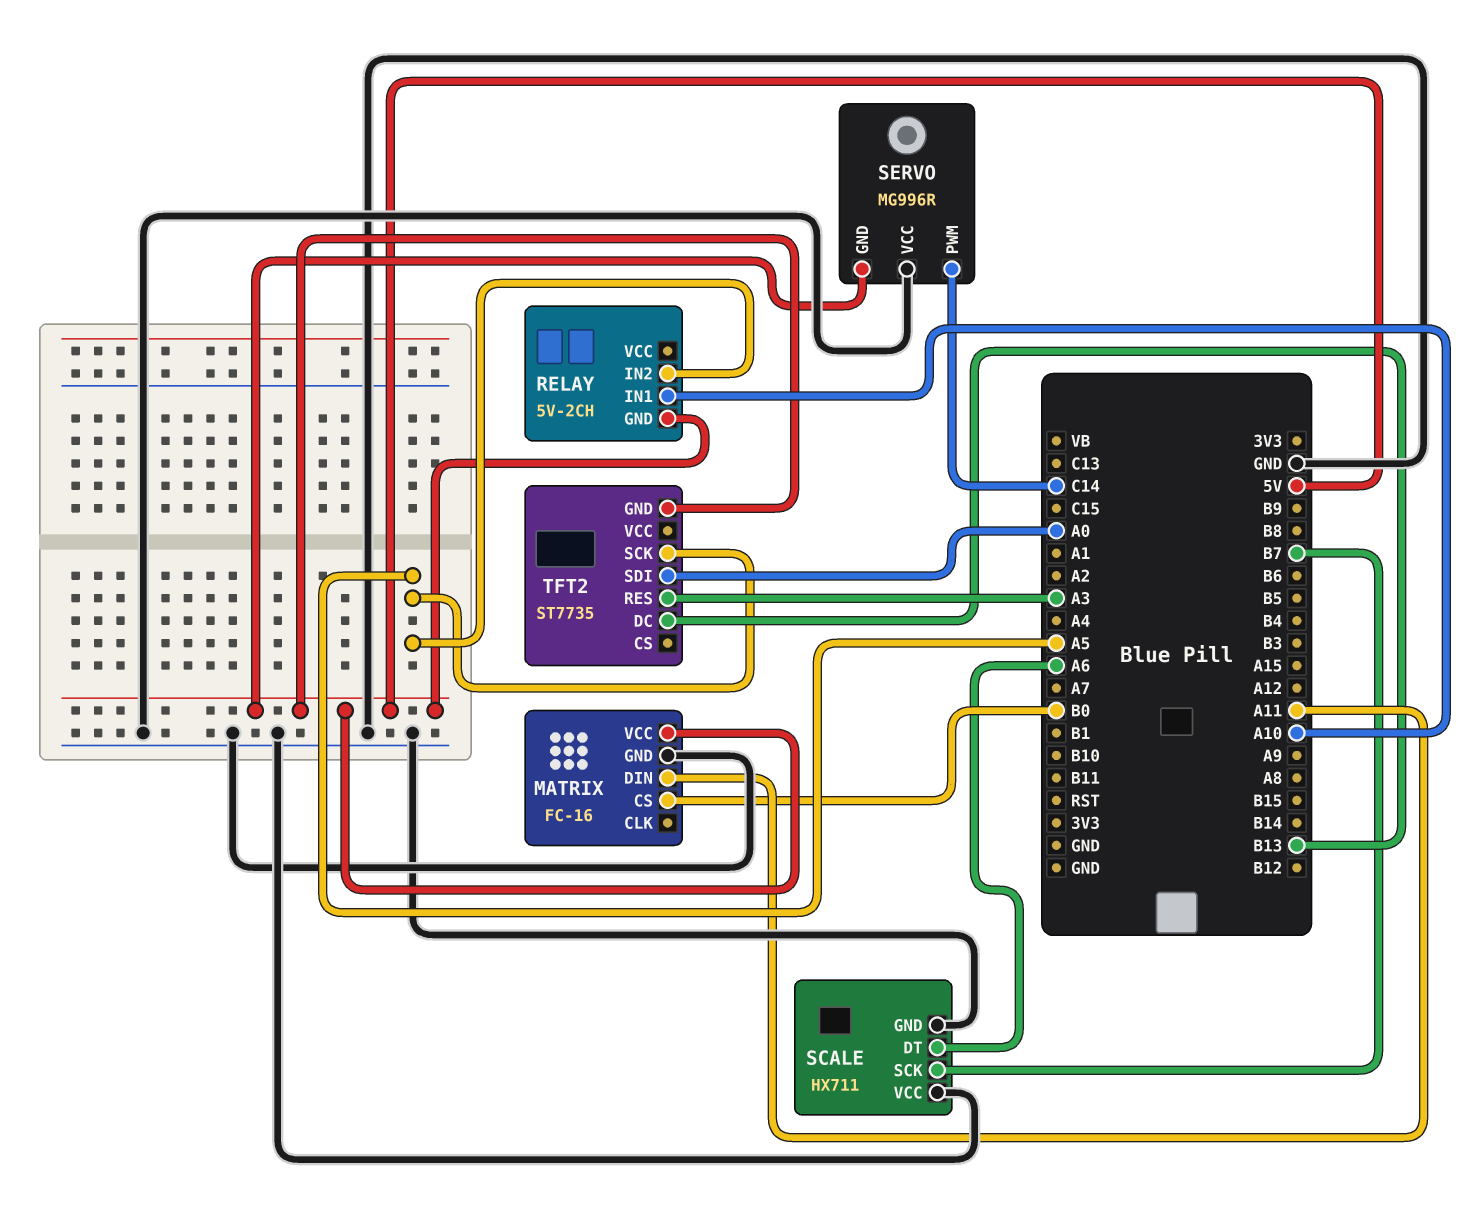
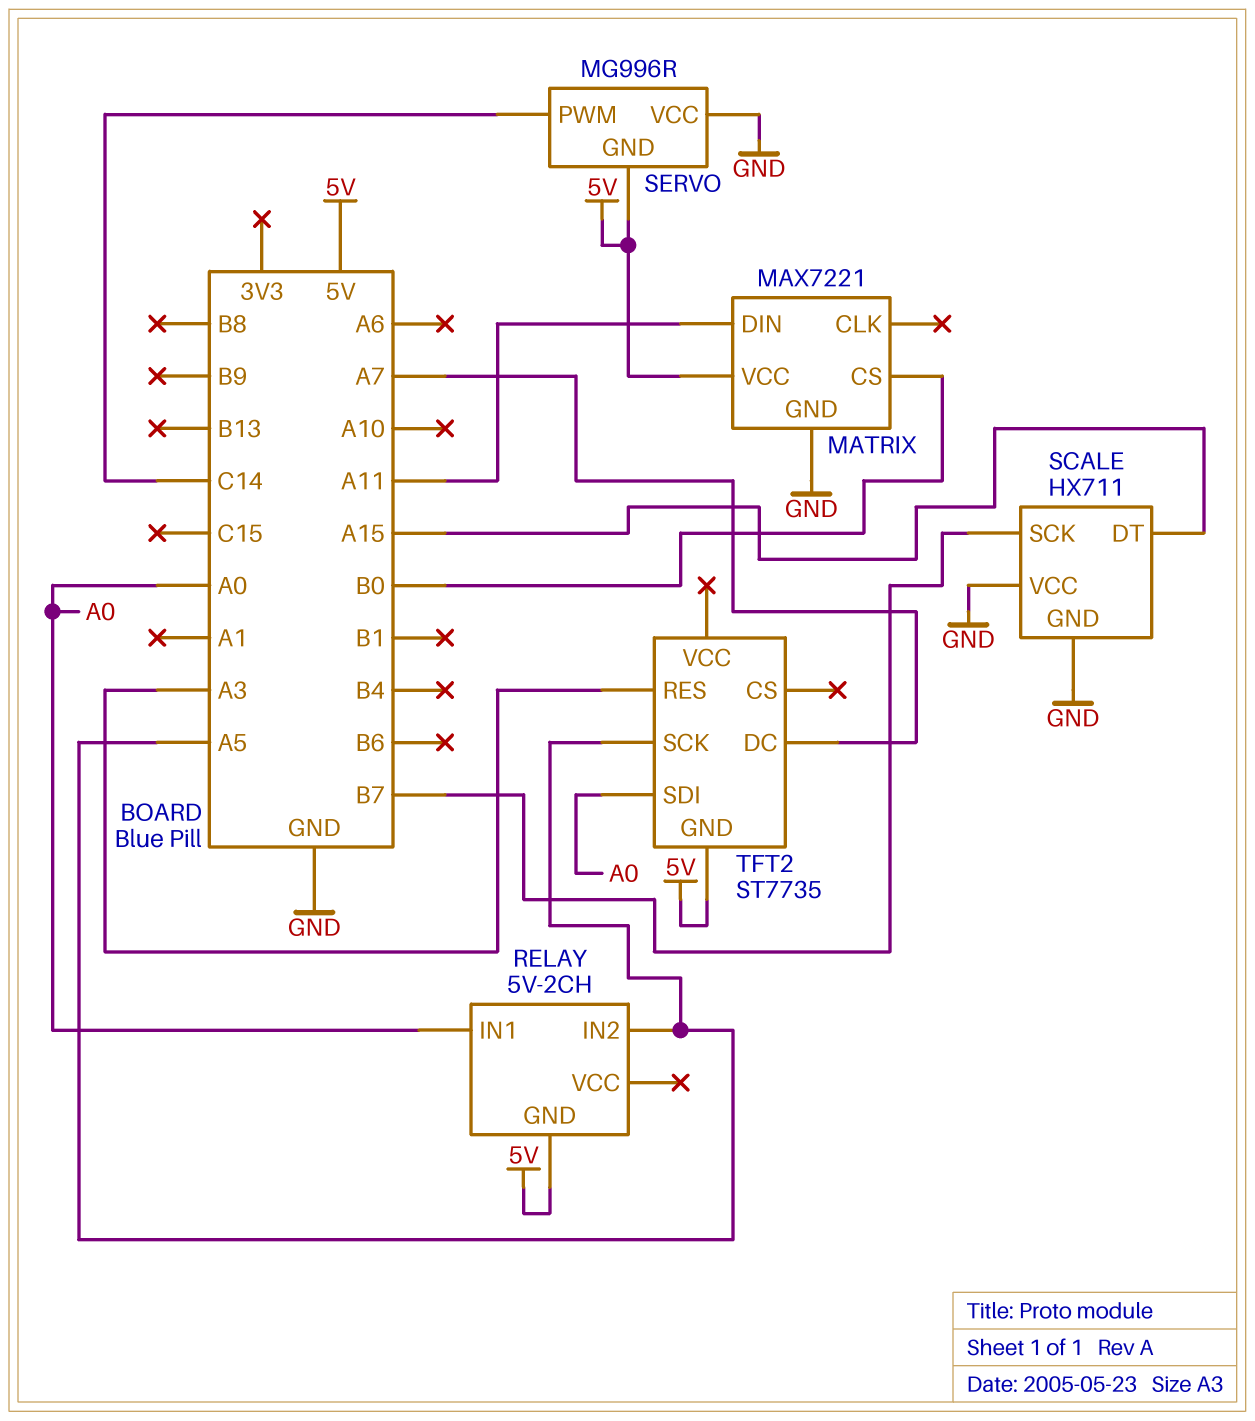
MATRIX: FC-16 -> MAX7221
RELAY pin IN1: A10 -> A0
SCALE pin DT: A6 -> A15
TFT2 pin DC: B13 -> A7

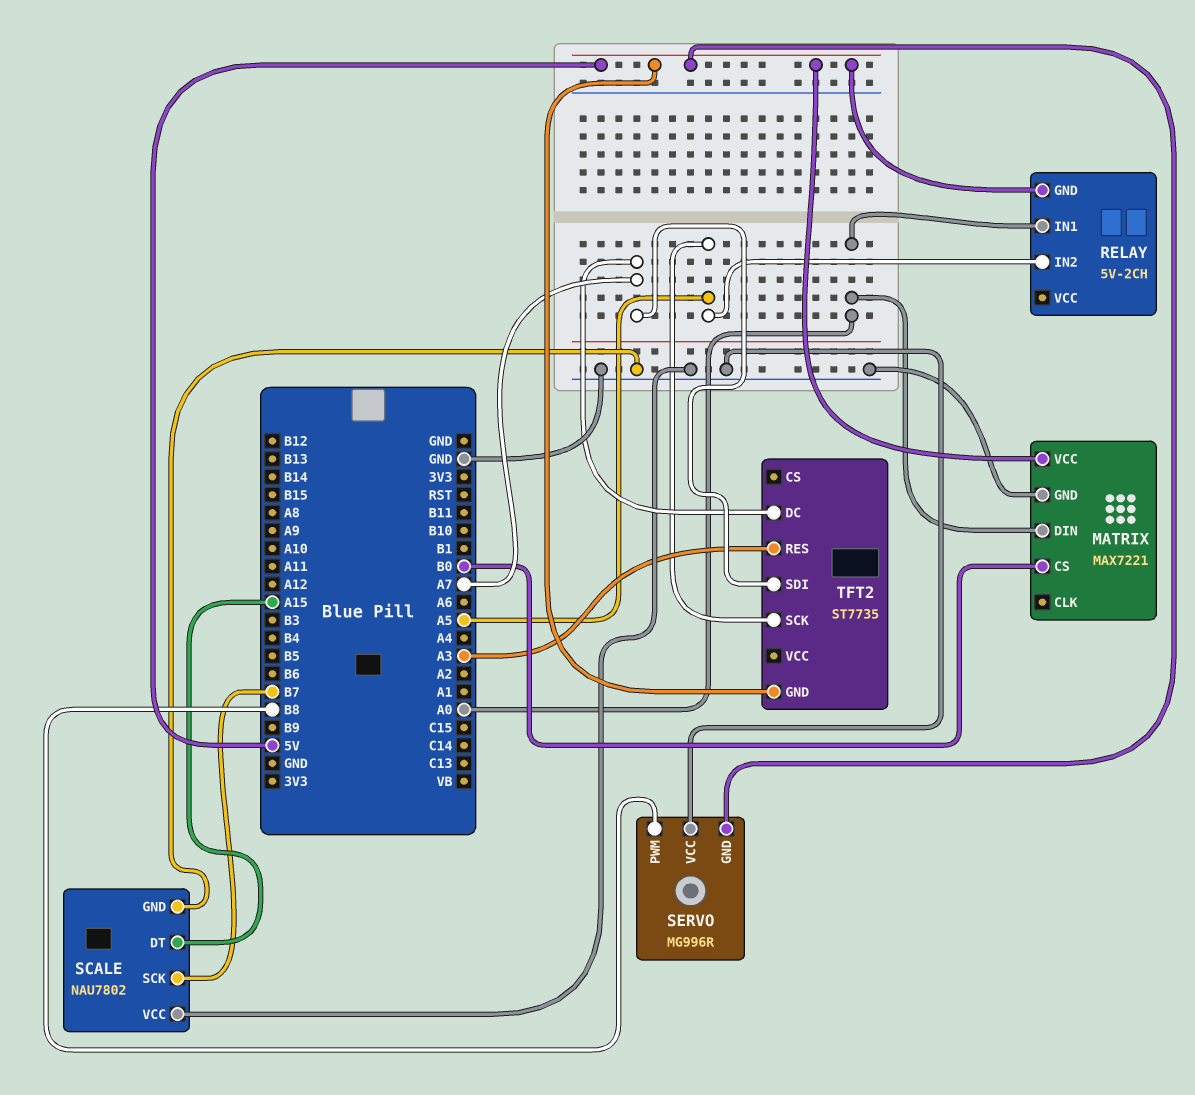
MATRIX pin DIN: A11 -> A0
SCALE: HX711 -> NAU7802
SERVO pin PWM: C14 -> B8
TFT2 pin SDI: A0 -> A7

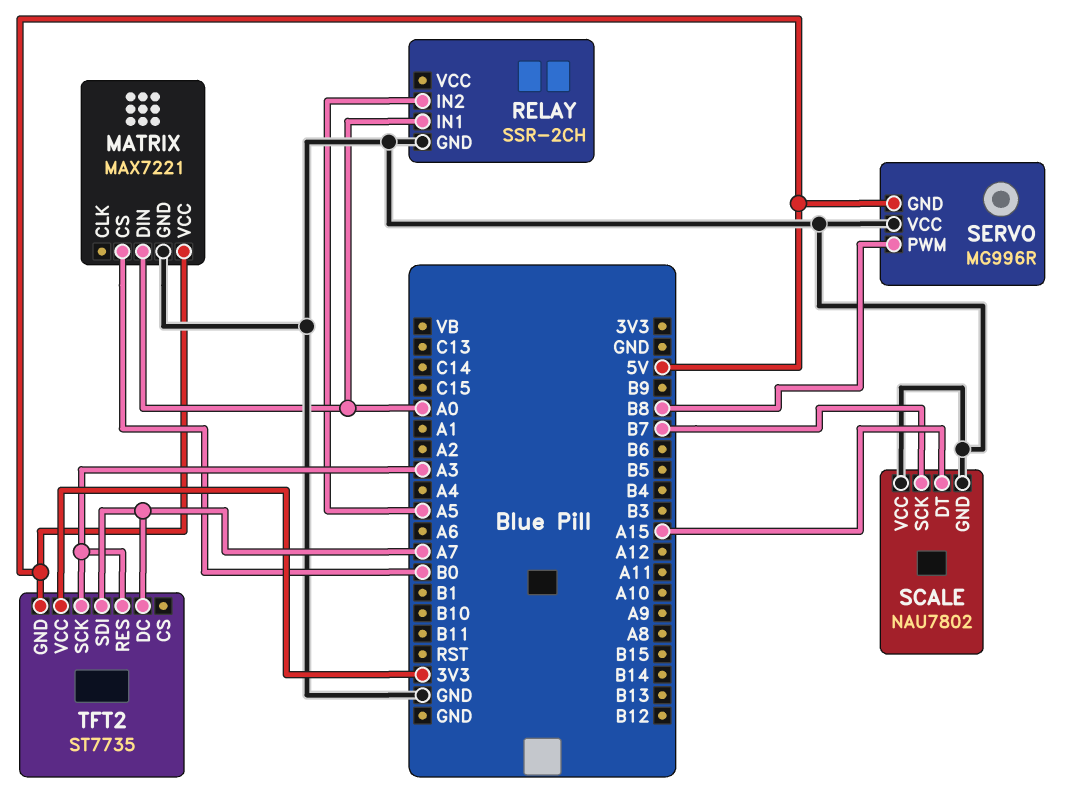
RELAY: 5V-2CH -> SSR-2CH
RELAY pin GND: 5V -> GND
TFT2 pin SCK: A5 -> A3
TFT2 pin VCC: none -> 3V3

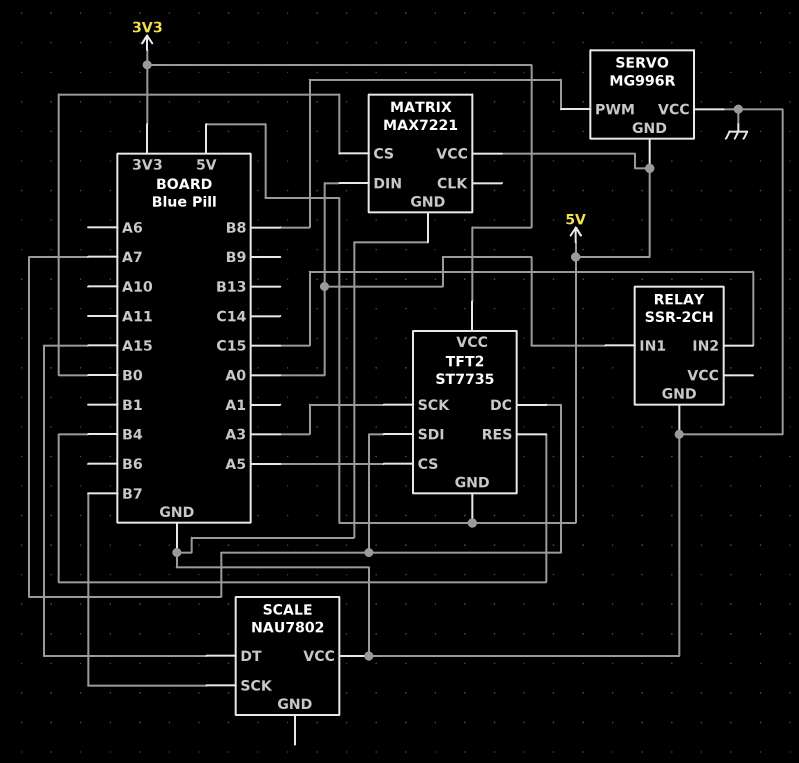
RELAY pin IN2: A5 -> C15
SCALE pin GND: GND -> none
TFT2 pin CS: none -> A5
TFT2 pin RES: A3 -> B4

